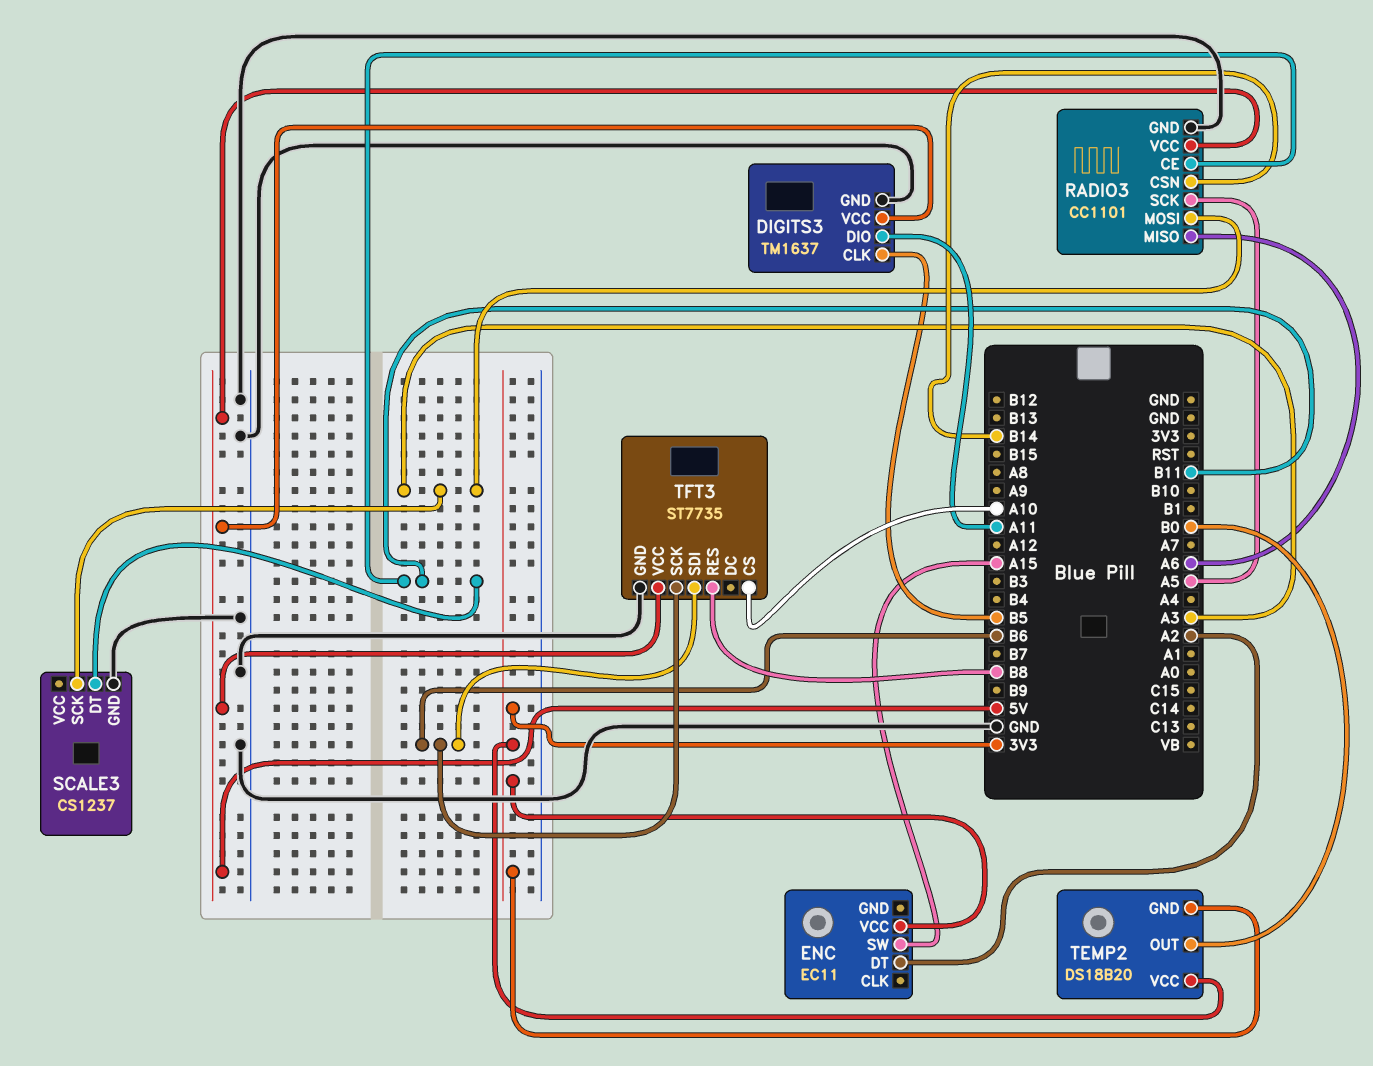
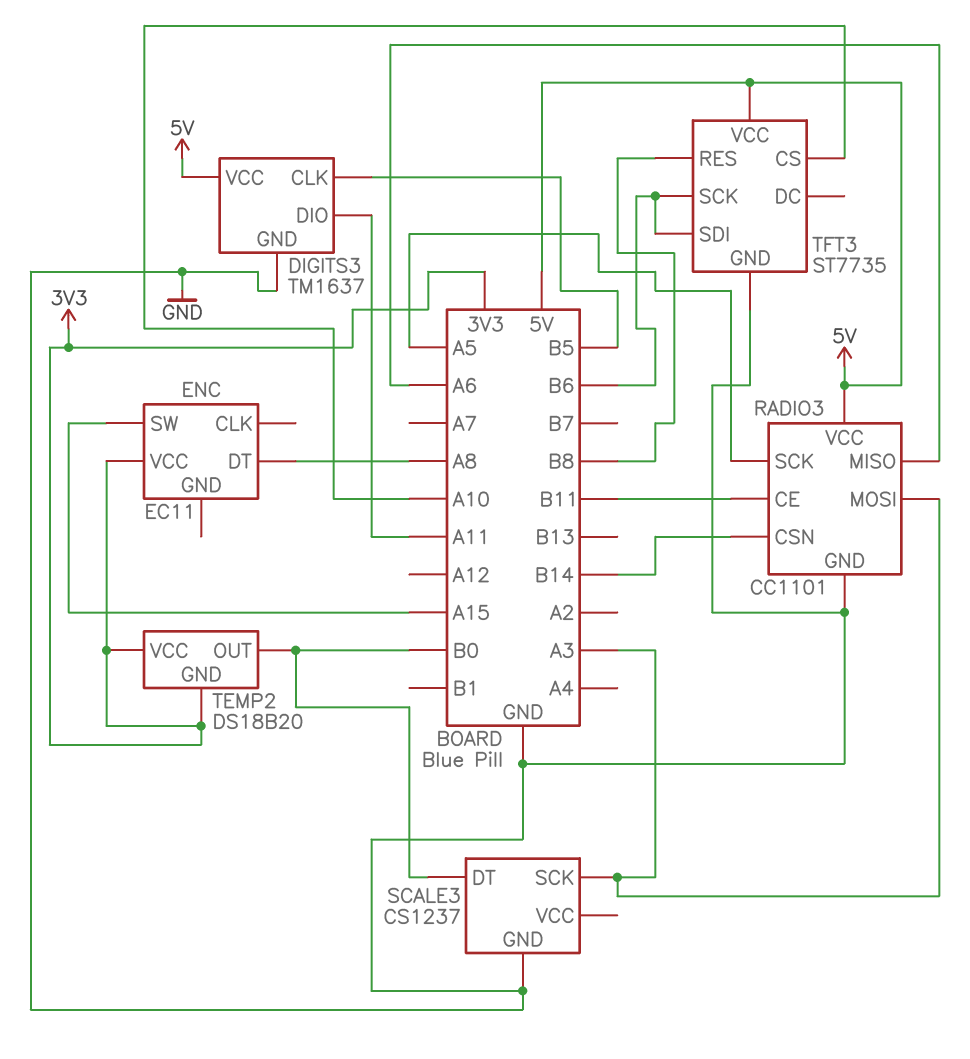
ENC pin DT: A2 -> A8
SCALE3 pin DT: B11 -> B0

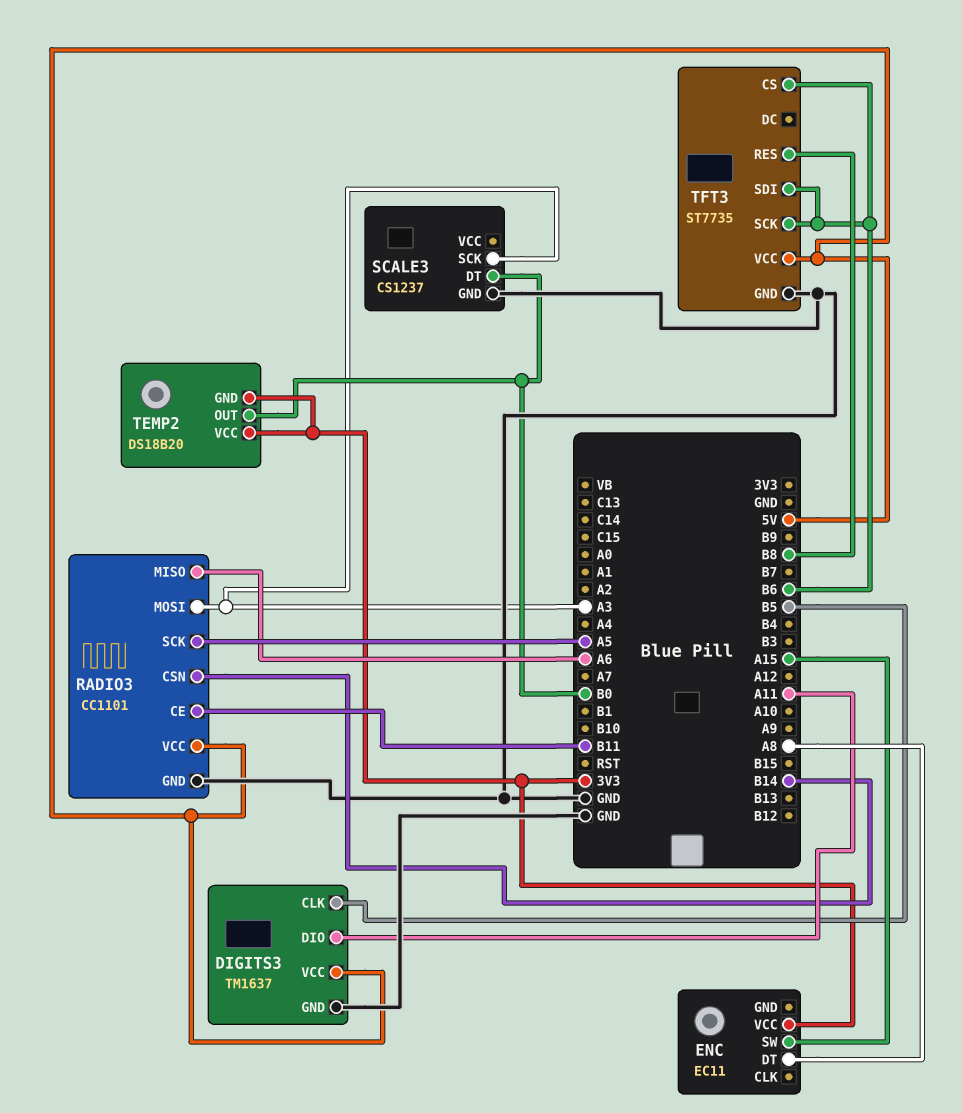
TFT3 pin CS: A10 -> B6

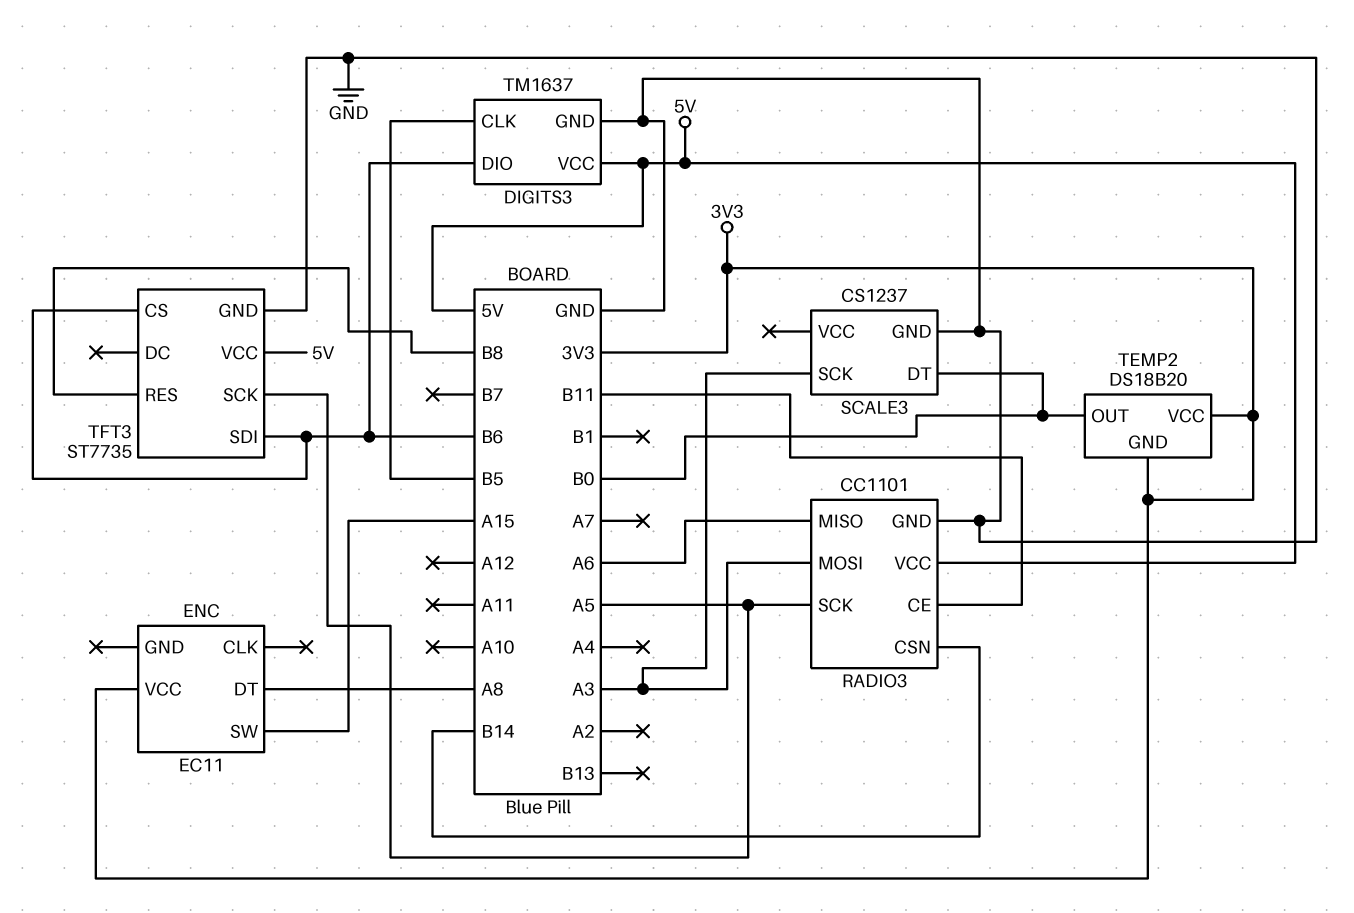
DIGITS3 pin DIO: A11 -> B6
TFT3 pin SCK: B6 -> A5

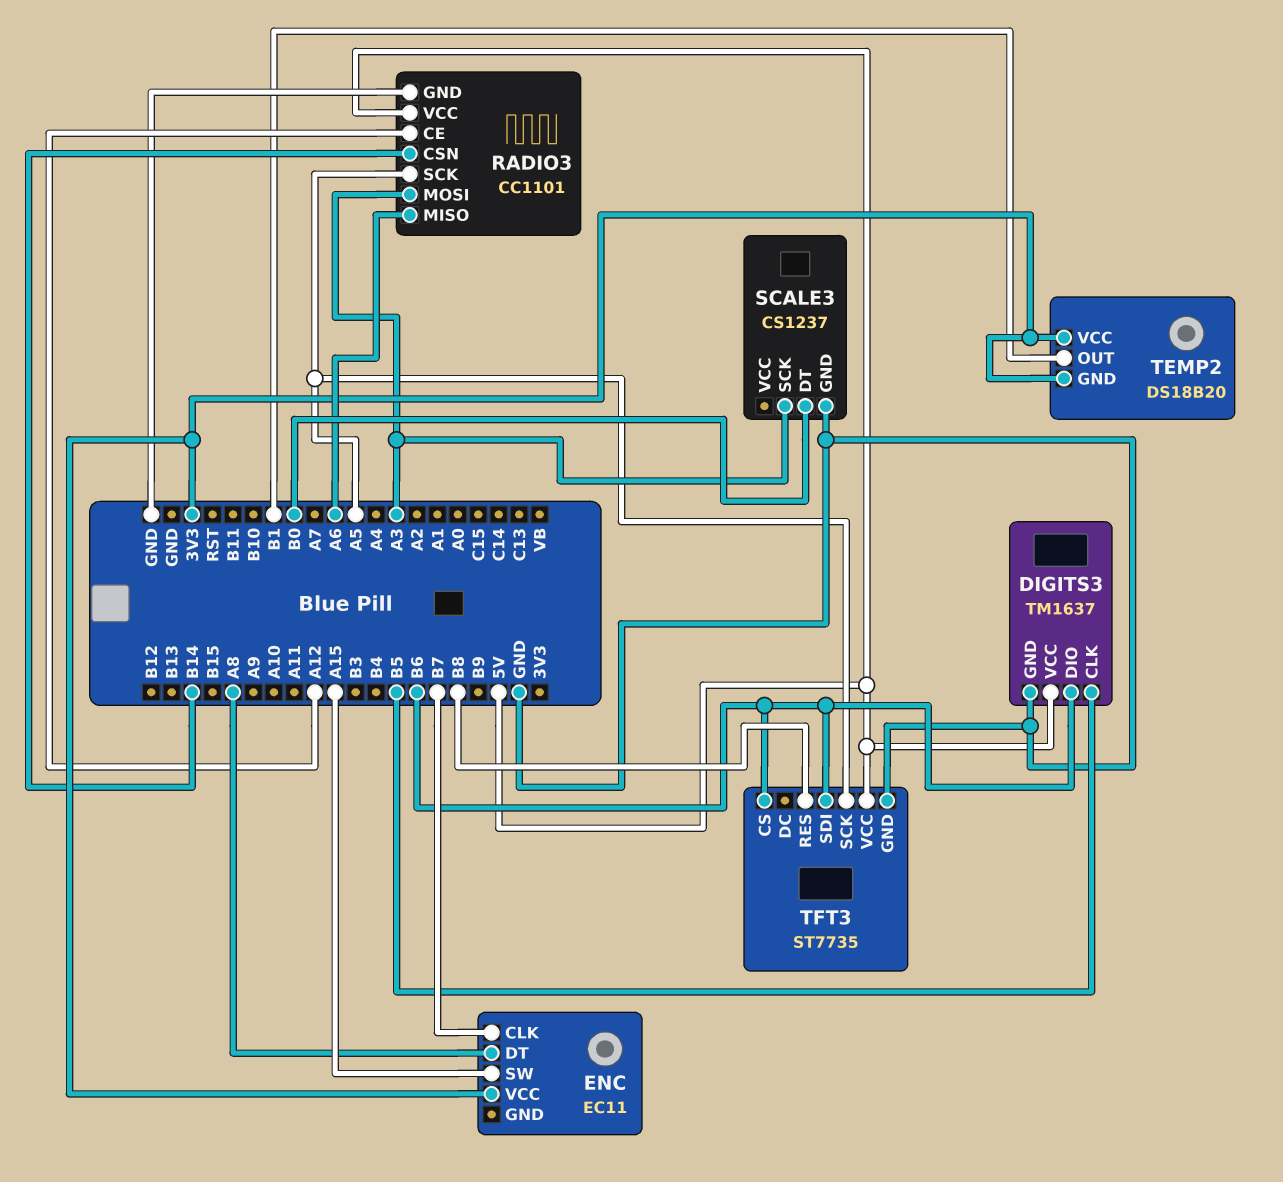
ENC pin CLK: none -> B7
RADIO3 pin CE: B11 -> A12
TEMP2 pin OUT: B0 -> B1

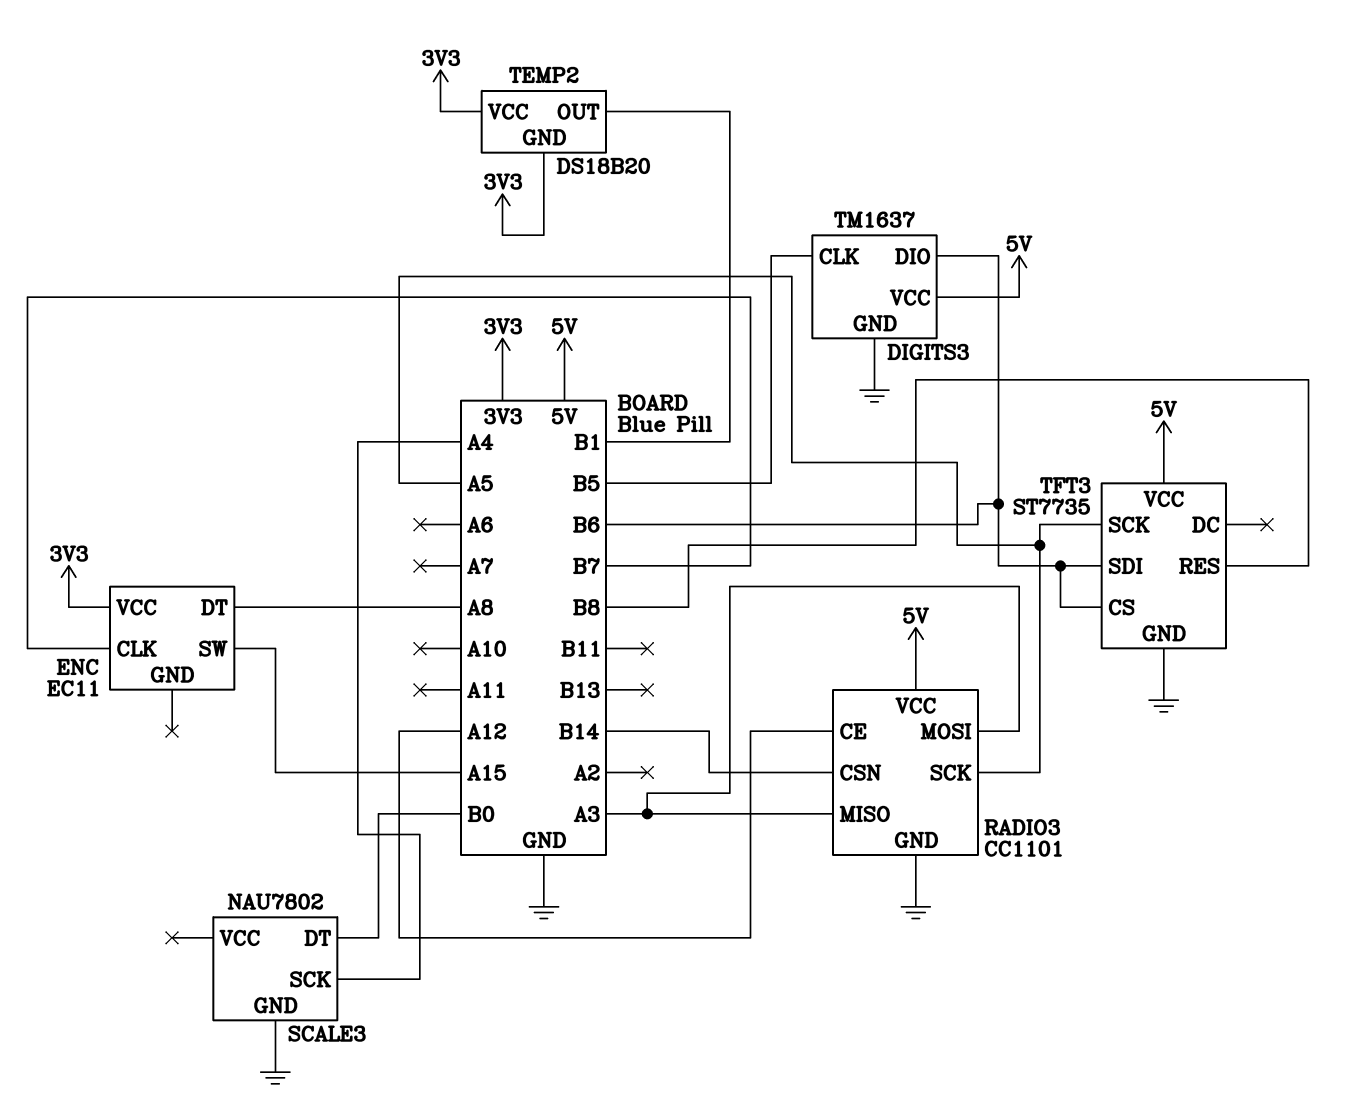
RADIO3 pin MISO: A6 -> A3
SCALE3: CS1237 -> NAU7802
SCALE3 pin SCK: A3 -> A4

